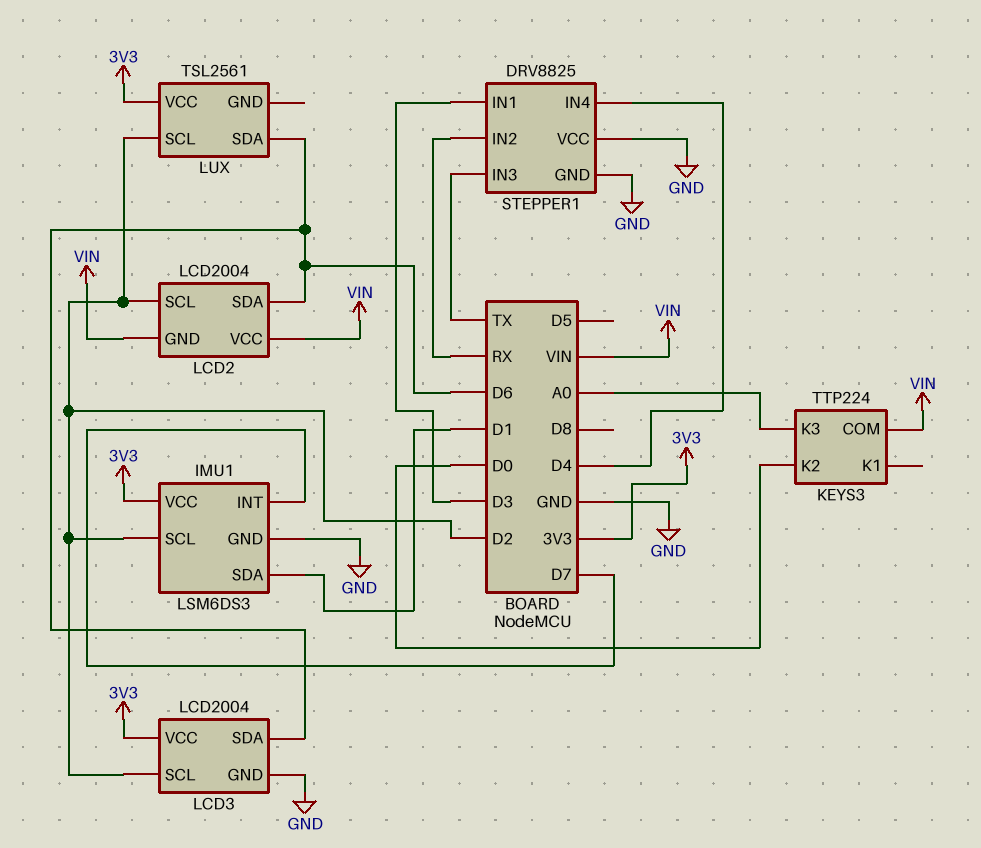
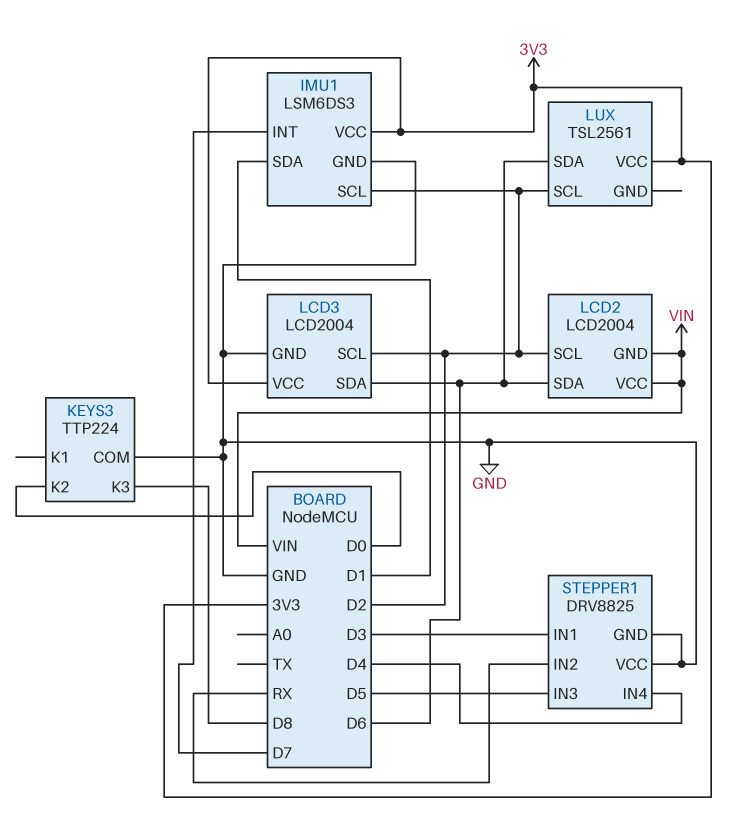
KEYS3 pin COM: VIN -> GND
KEYS3 pin K3: A0 -> D8
STEPPER1 pin IN3: TX -> D5

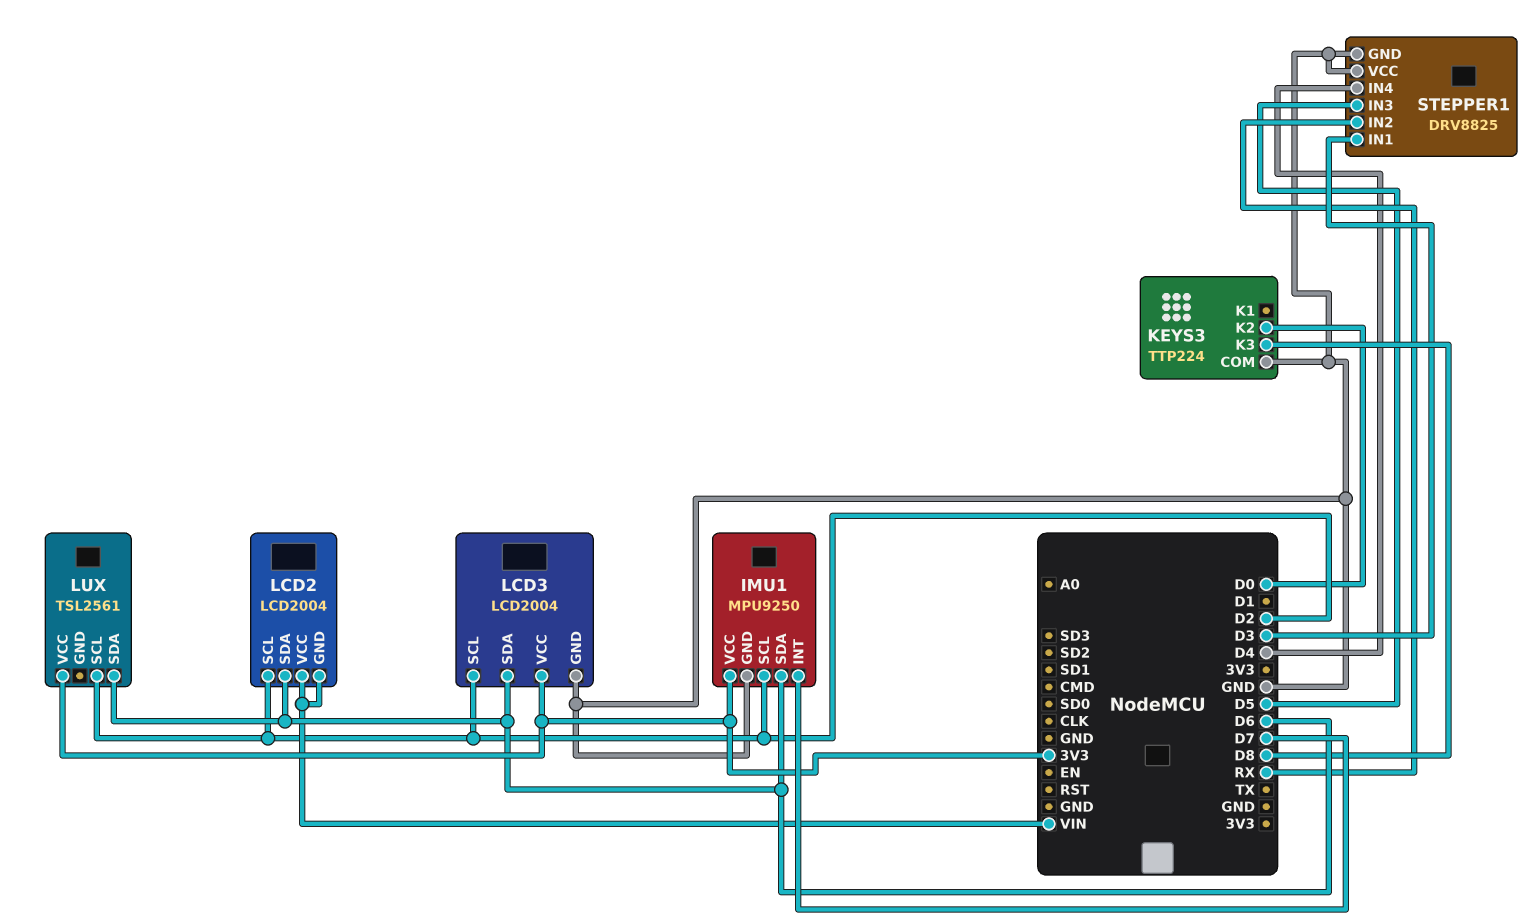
IMU1: LSM6DS3 -> MPU9250
IMU1 pin SDA: D1 -> D6

